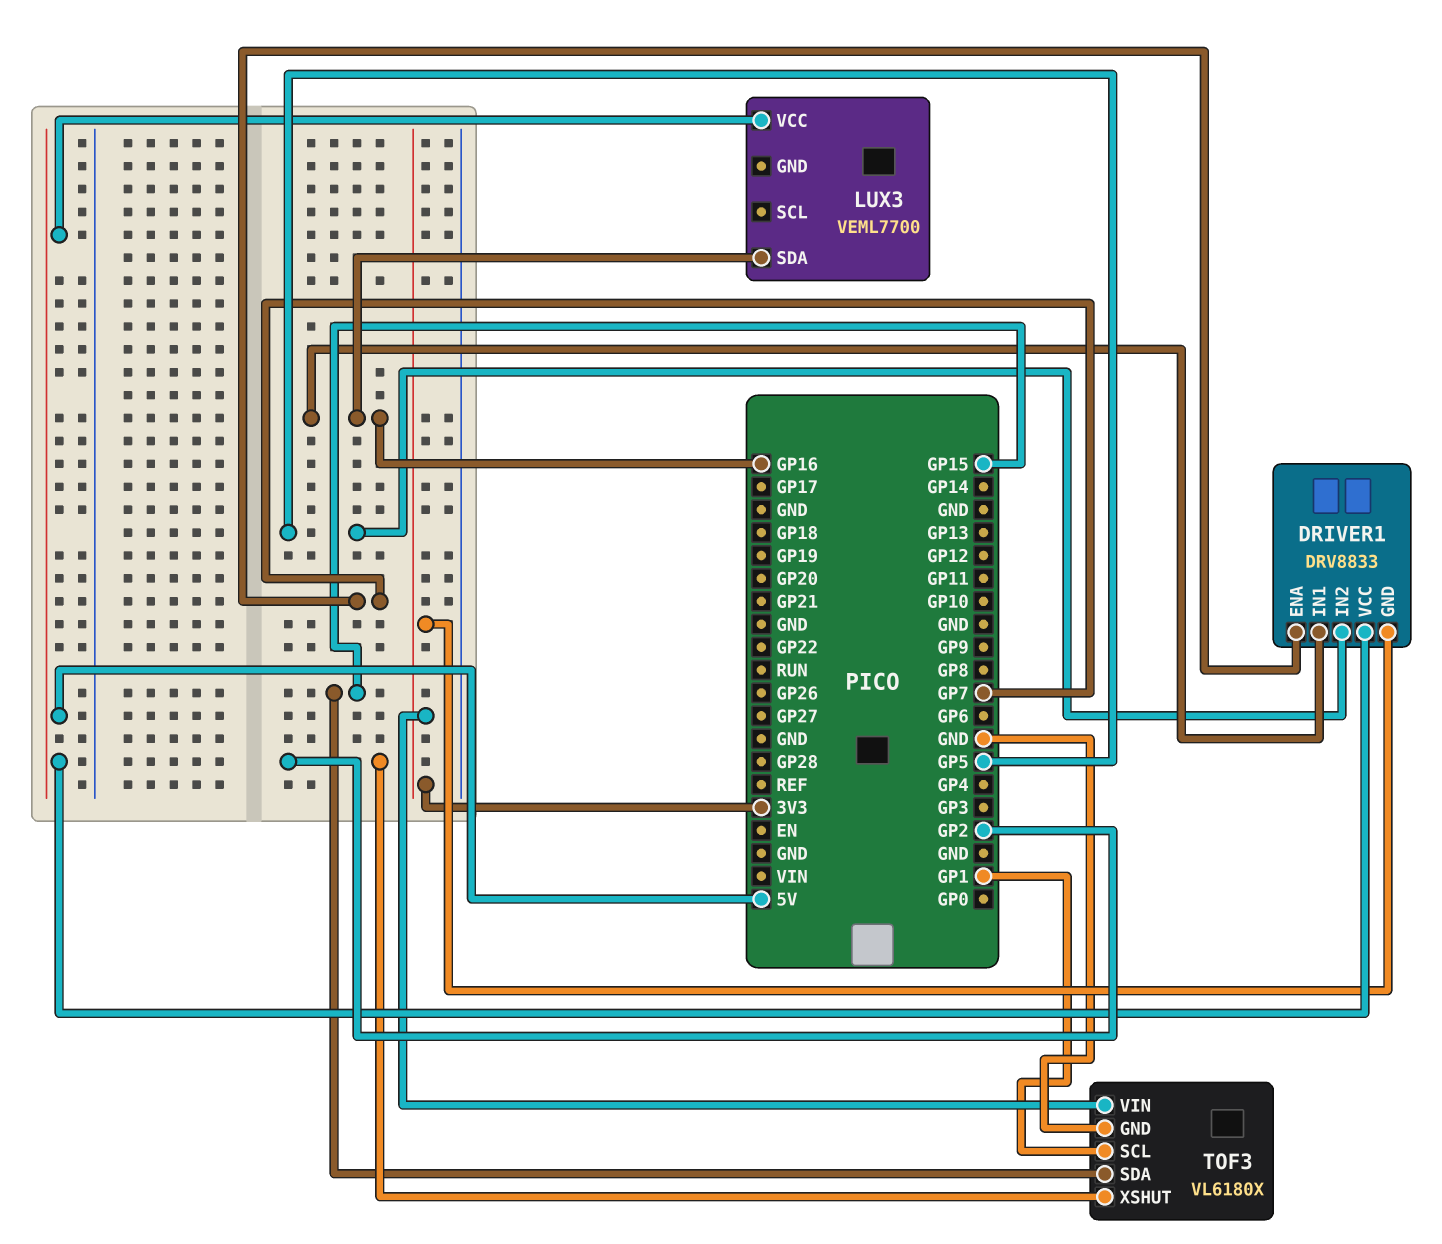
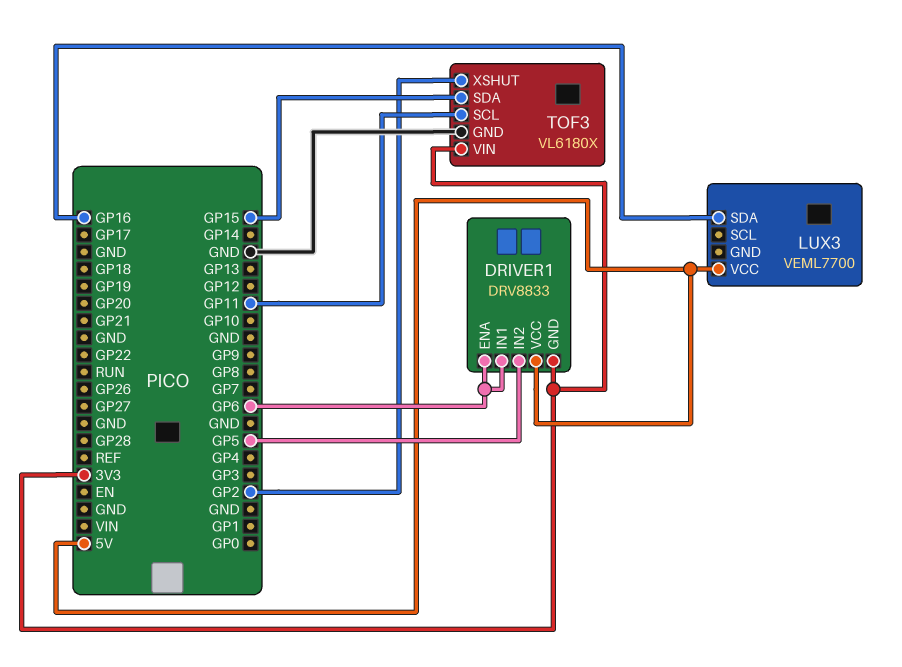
DRIVER1 pin ENA: GP7 -> GP6
DRIVER1 pin IN1: GP16 -> GP6
TOF3 pin SCL: GP1 -> GP11

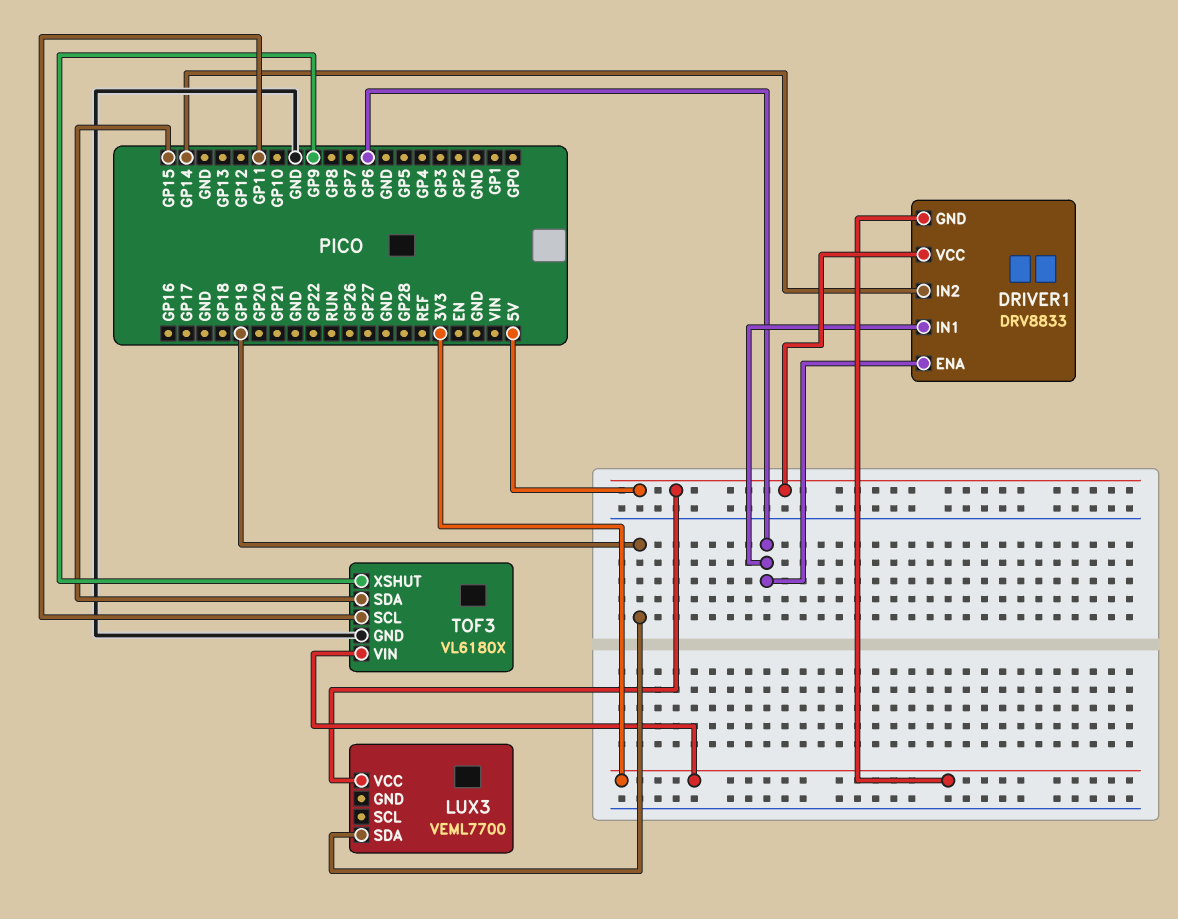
DRIVER1 pin IN2: GP5 -> GP14
LUX3 pin SDA: GP16 -> GP19
TOF3 pin XSHUT: GP2 -> GP9

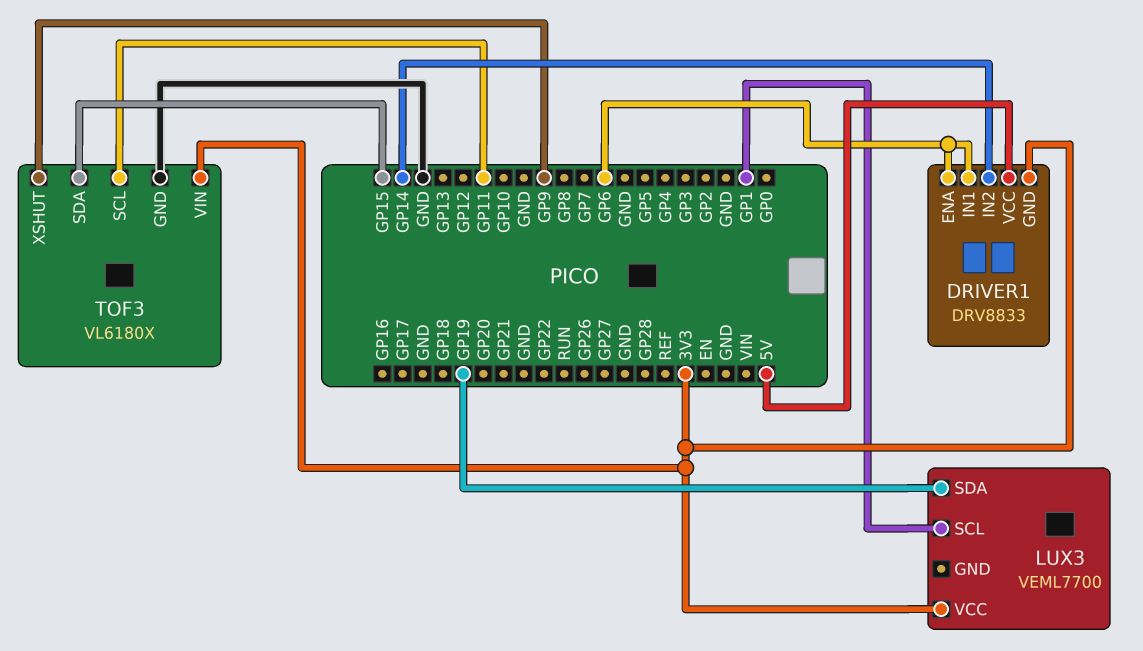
LUX3 pin SCL: none -> GP1
LUX3 pin VCC: 5V -> 3V3

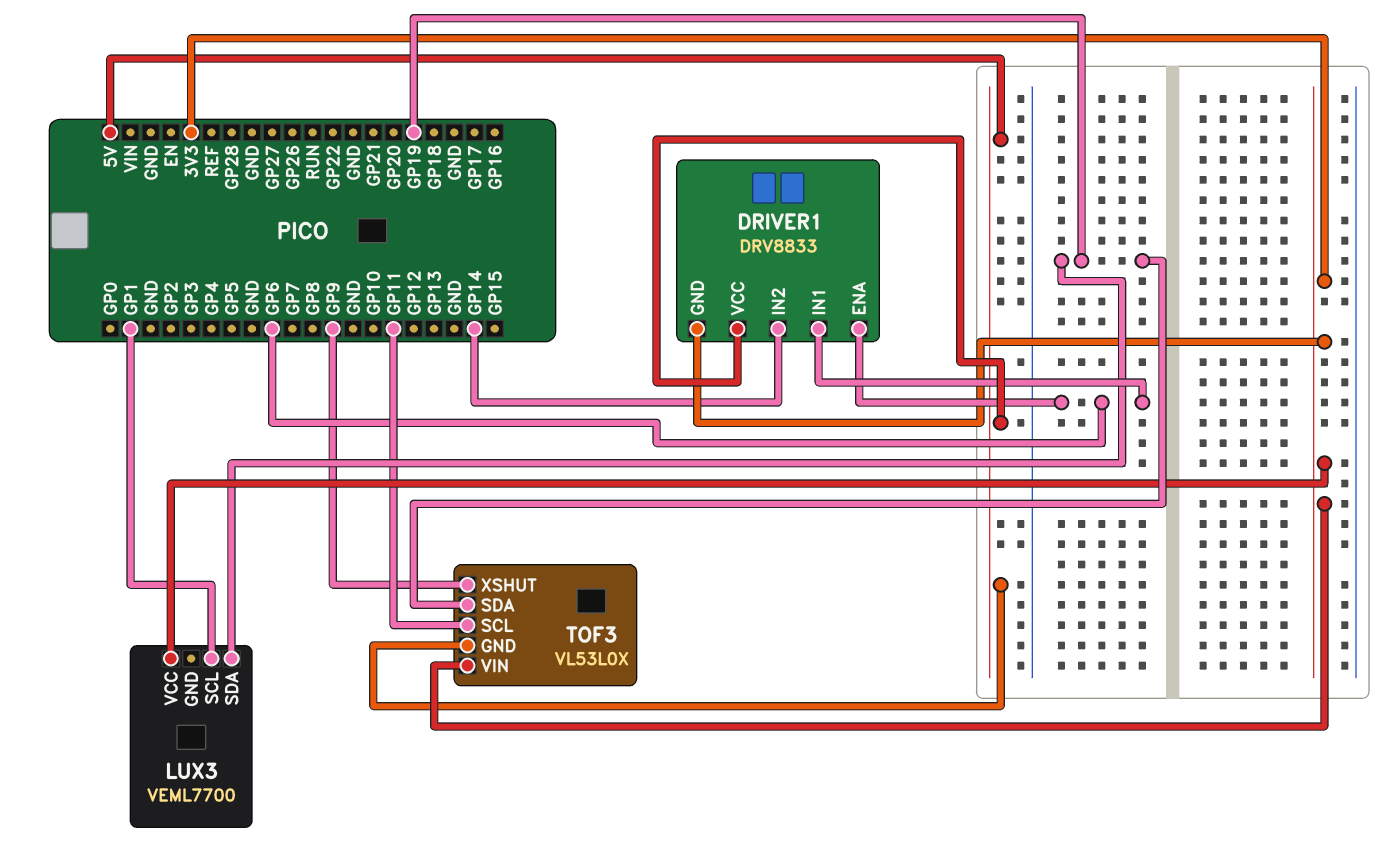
TOF3: VL6180X -> VL53L0X
TOF3 pin GND: GND -> 5V
TOF3 pin SDA: GP15 -> GP19

